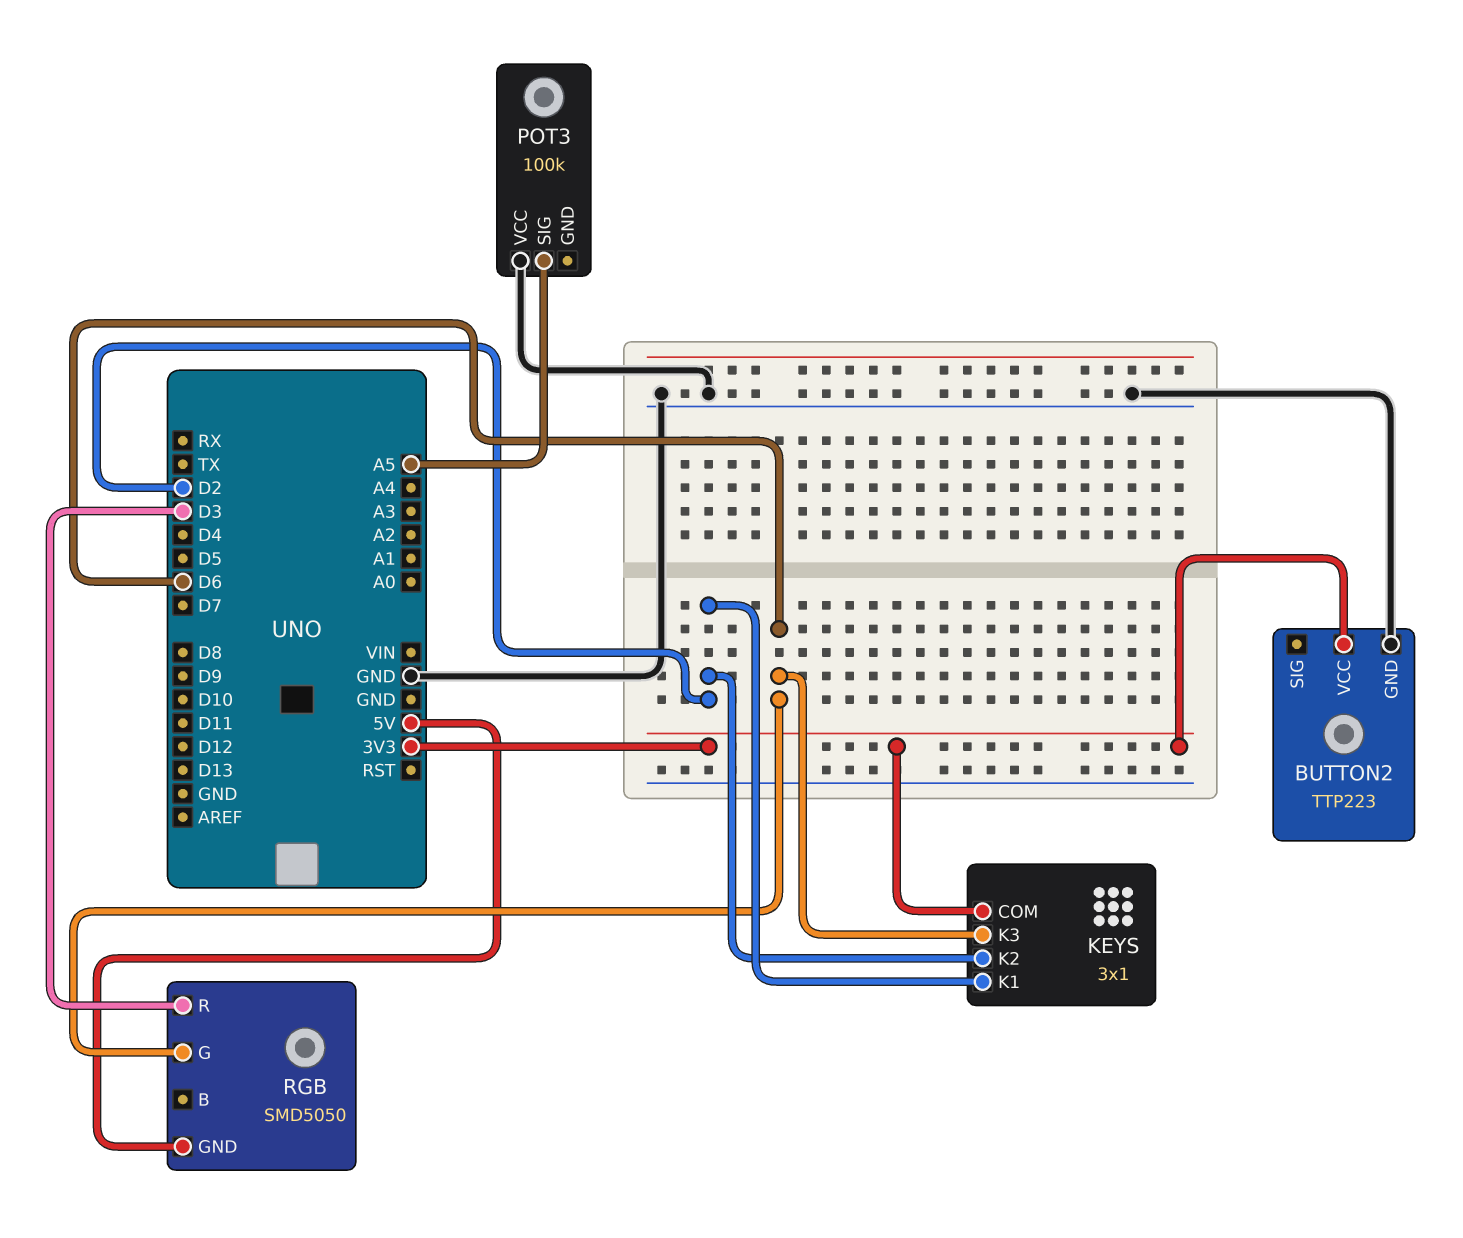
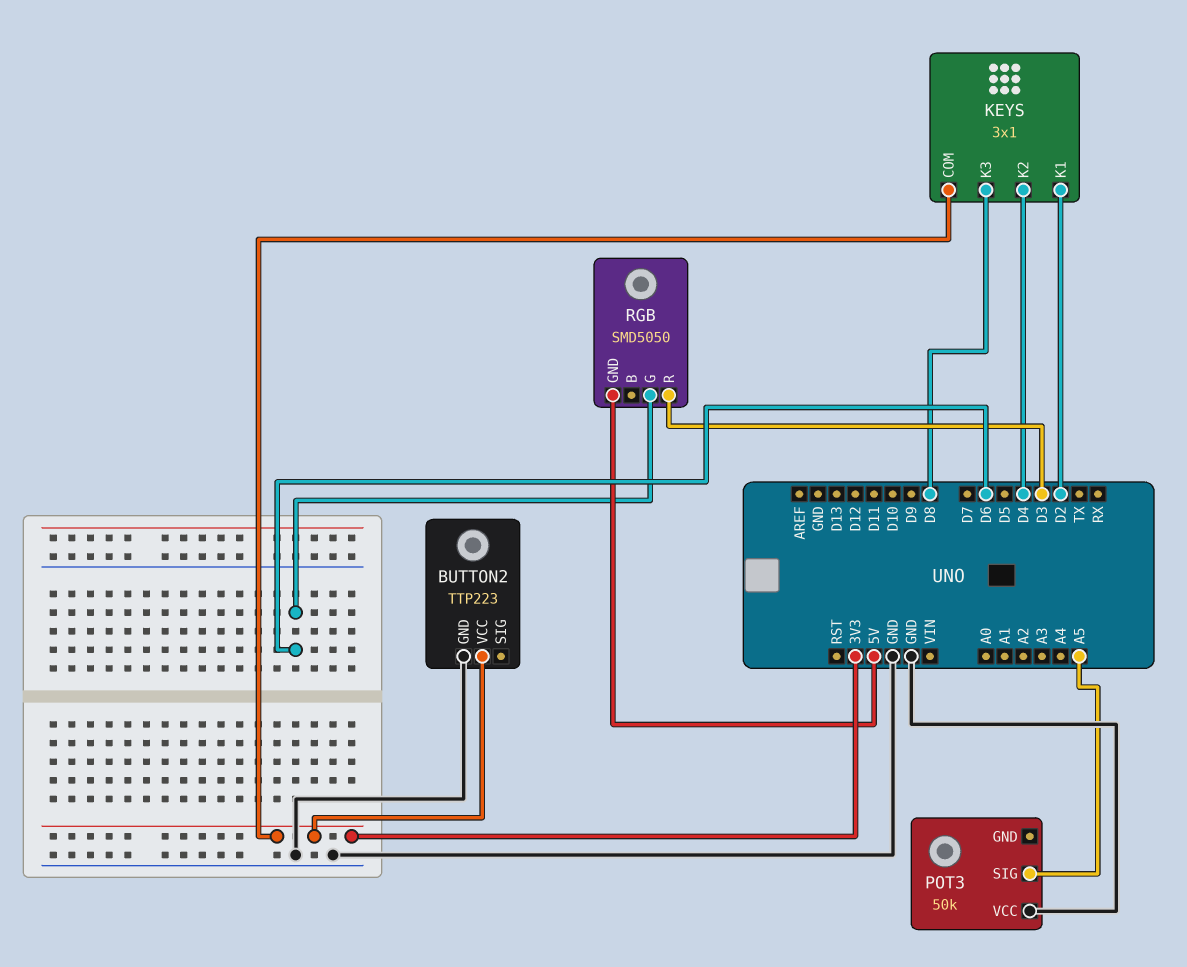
KEYS pin K2: D2 -> D4
KEYS pin K3: D6 -> D8
POT3: 100k -> 50k

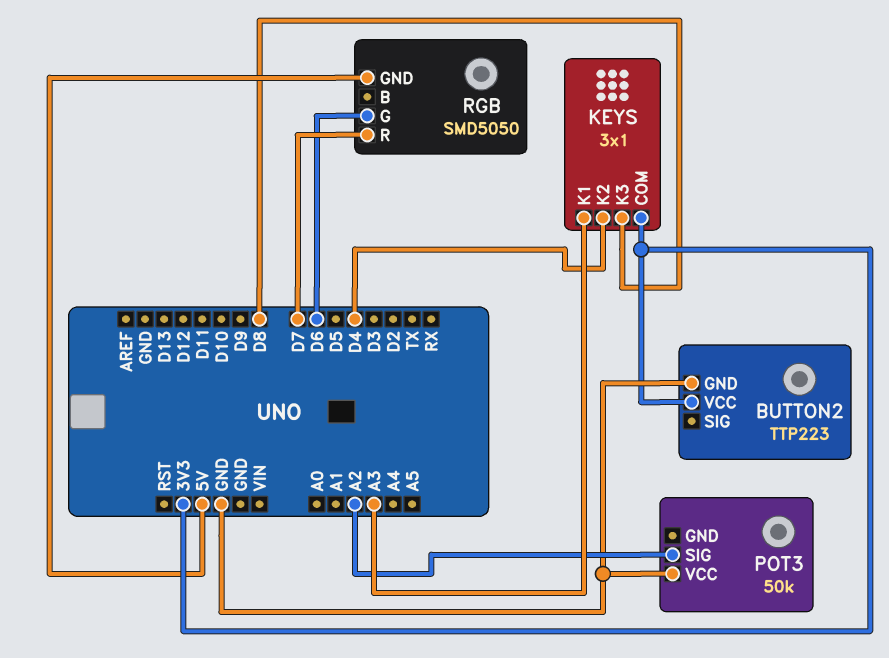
KEYS pin K1: D2 -> A3
POT3 pin SIG: A5 -> A2
RGB pin R: D3 -> D7

